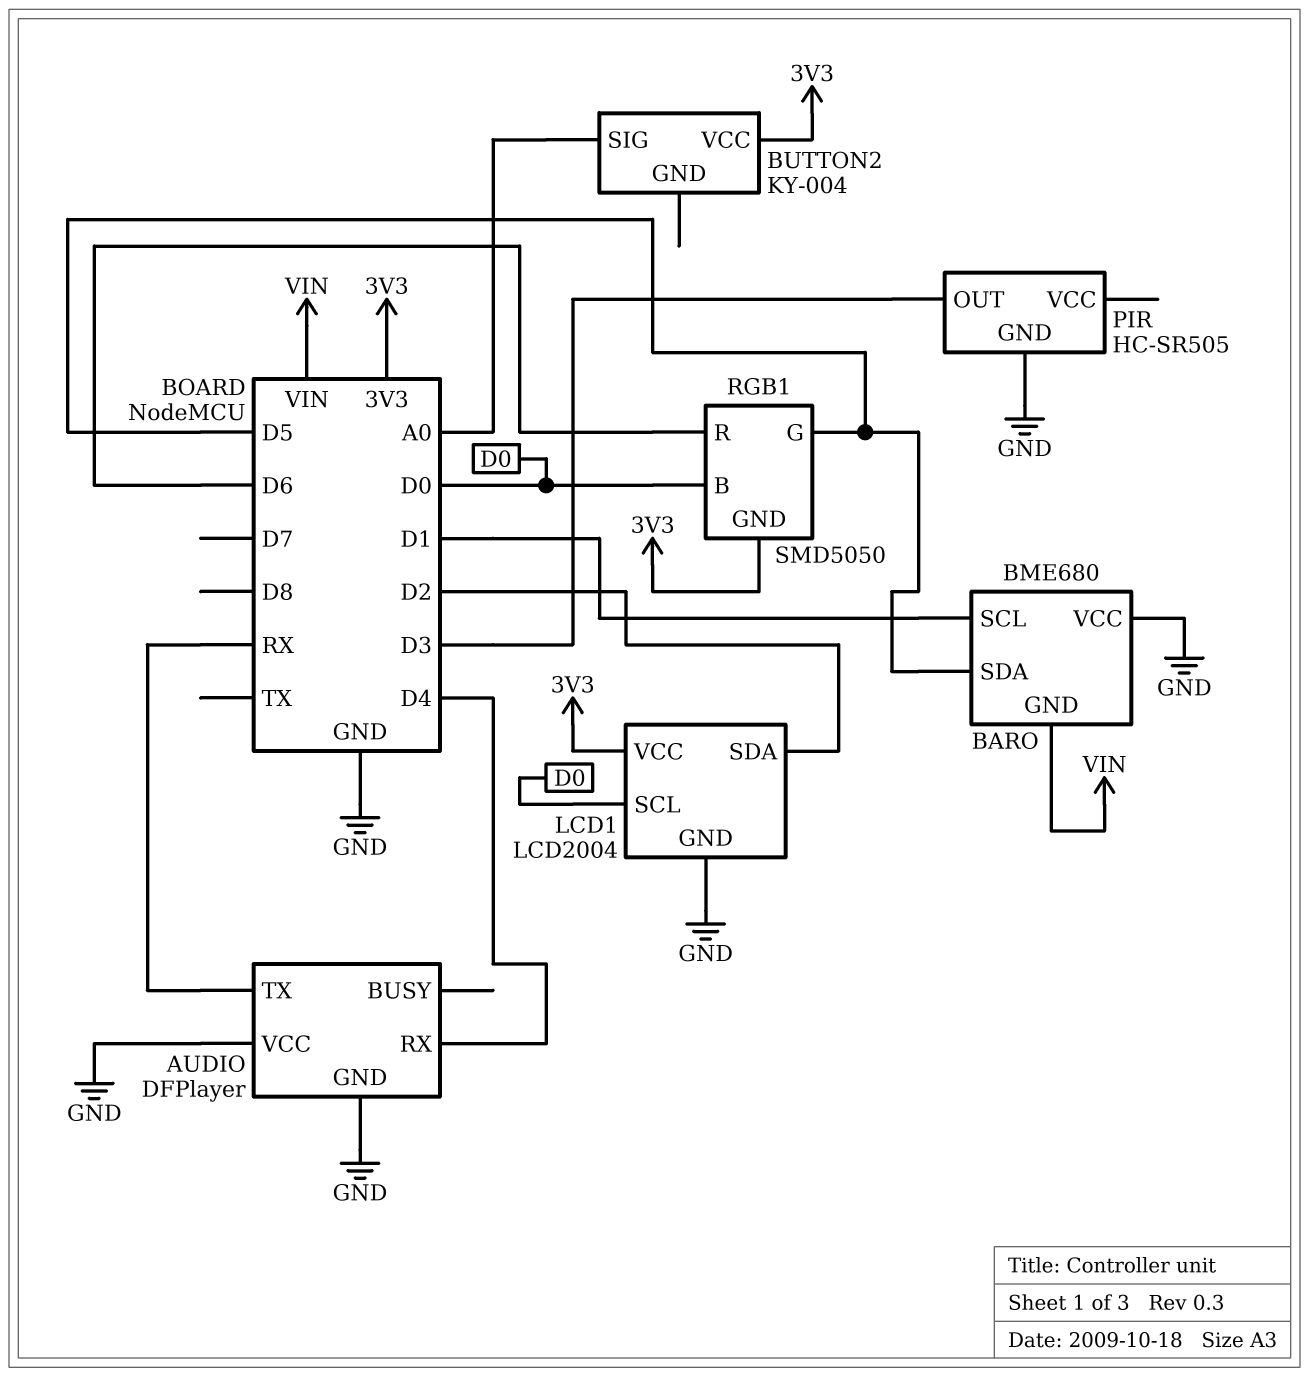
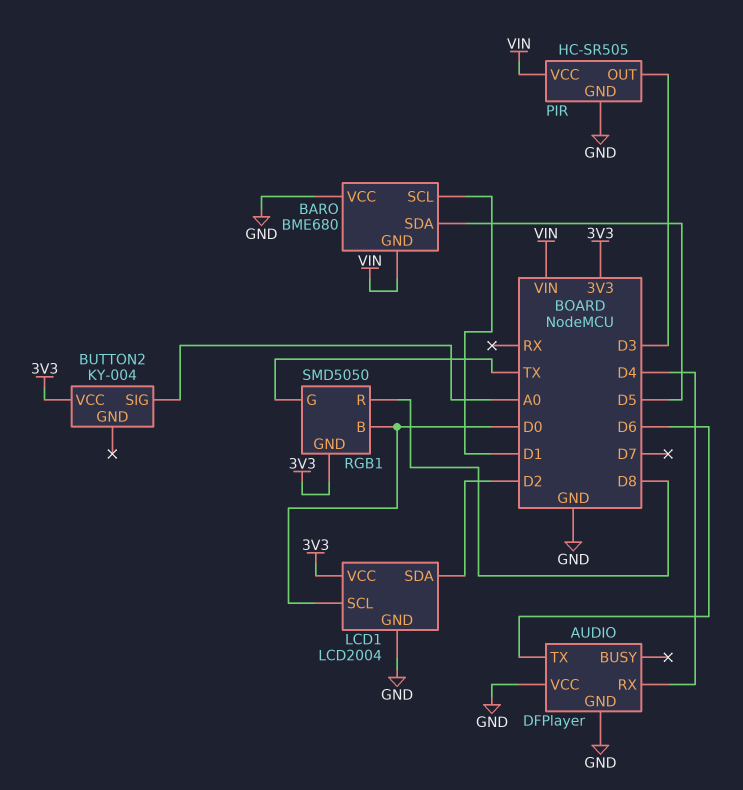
AUDIO pin TX: RX -> D6
PIR pin VCC: none -> VIN
RGB1 pin G: D5 -> TX
RGB1 pin R: D6 -> D8

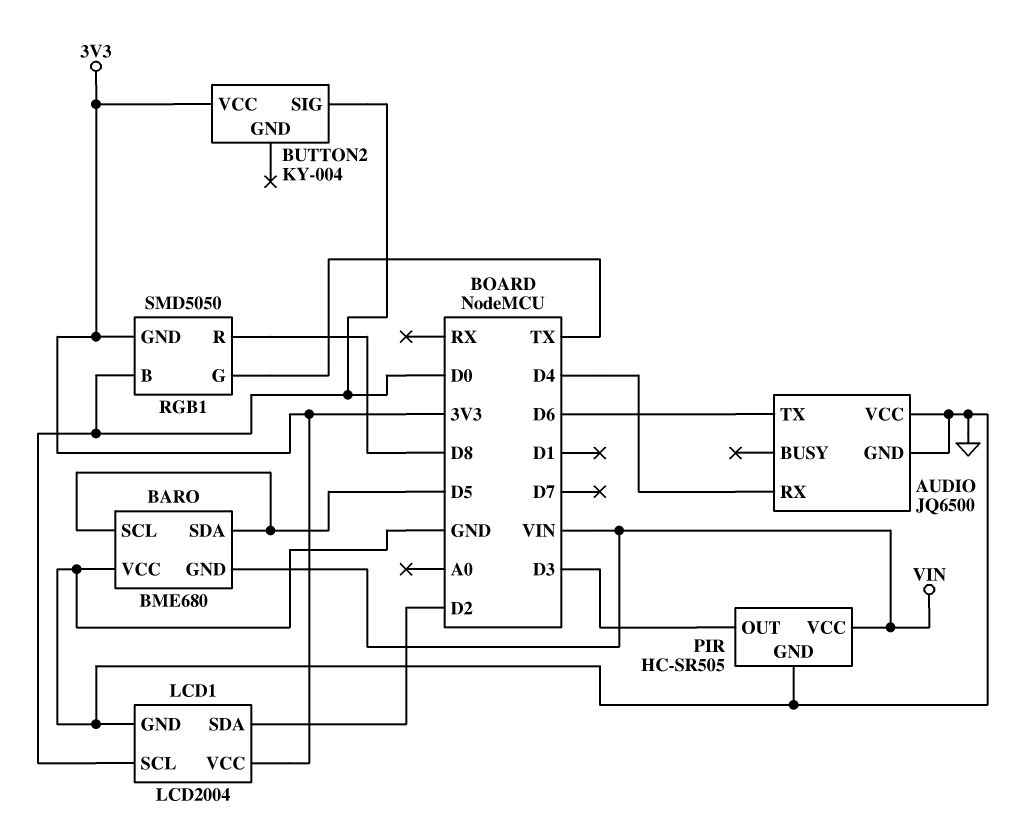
AUDIO: DFPlayer -> JQ6500
BARO pin SCL: D1 -> D5
BUTTON2 pin SIG: A0 -> D0

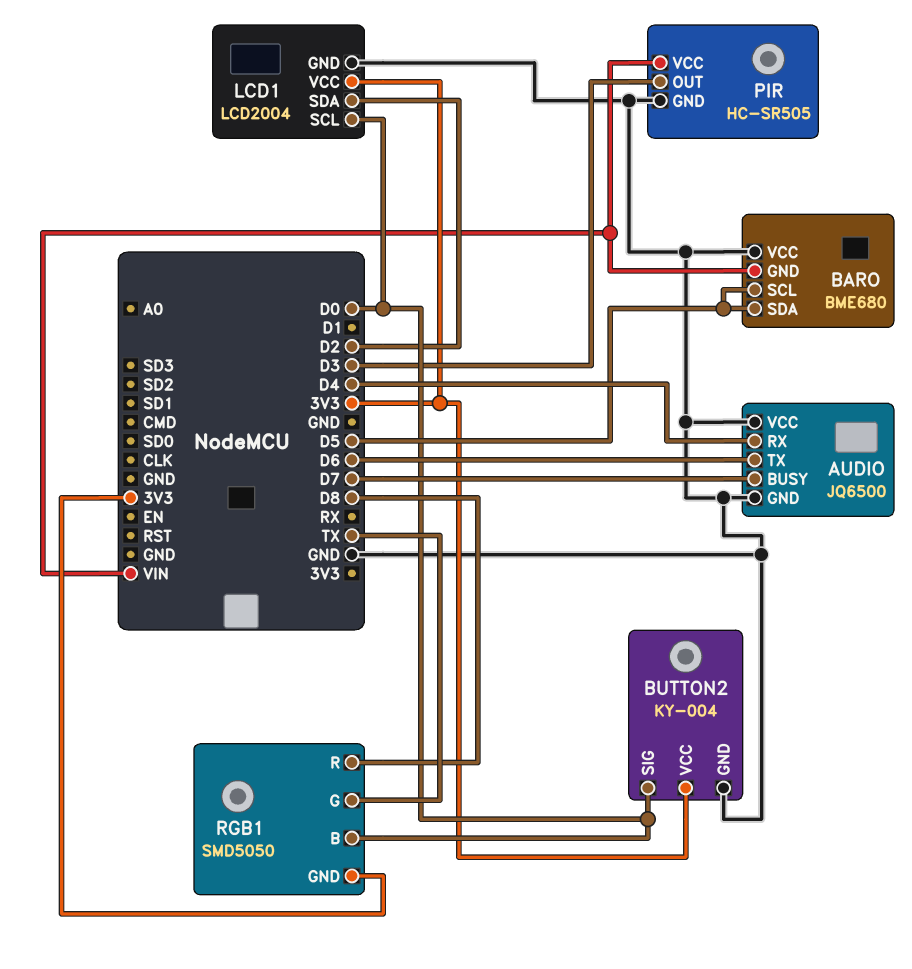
AUDIO pin BUSY: none -> D7
BUTTON2 pin GND: none -> GND

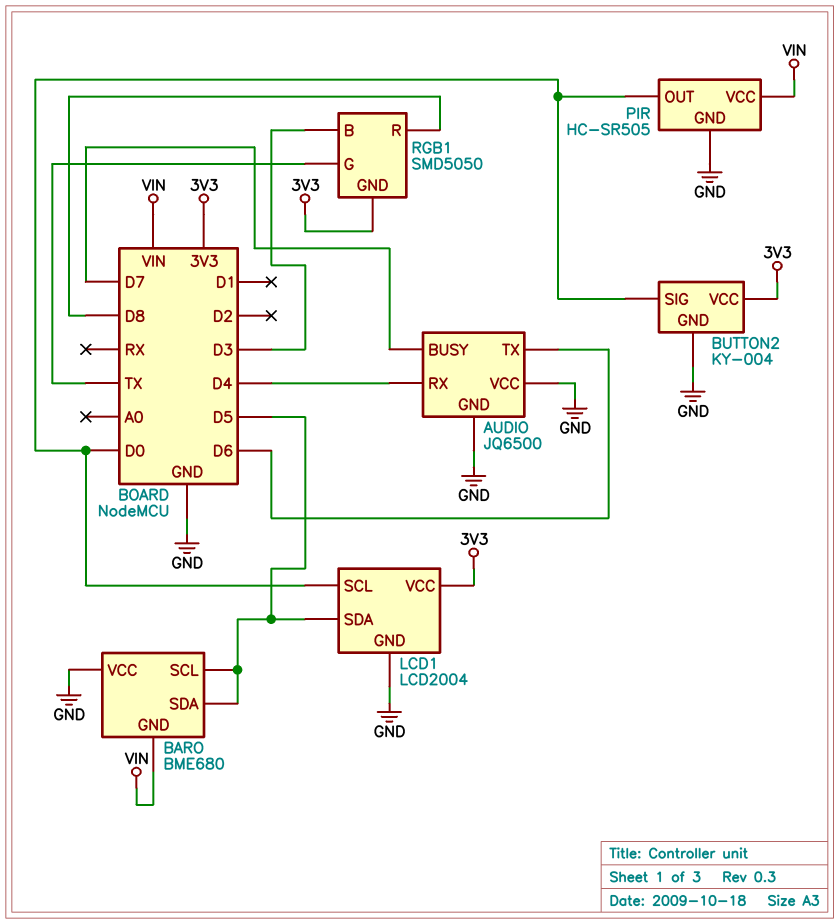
LCD1 pin SDA: D2 -> D5
PIR pin OUT: D3 -> D0
RGB1 pin B: D0 -> D3

